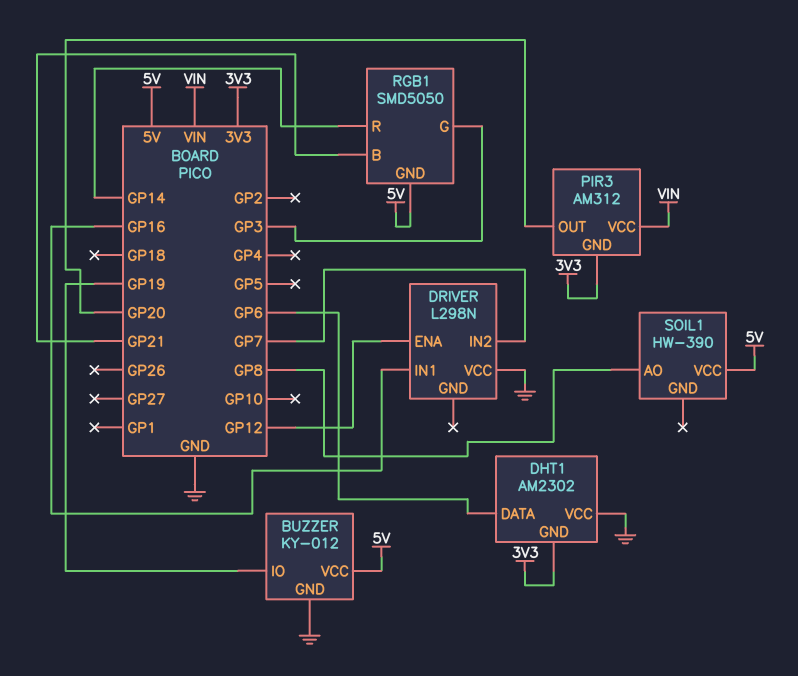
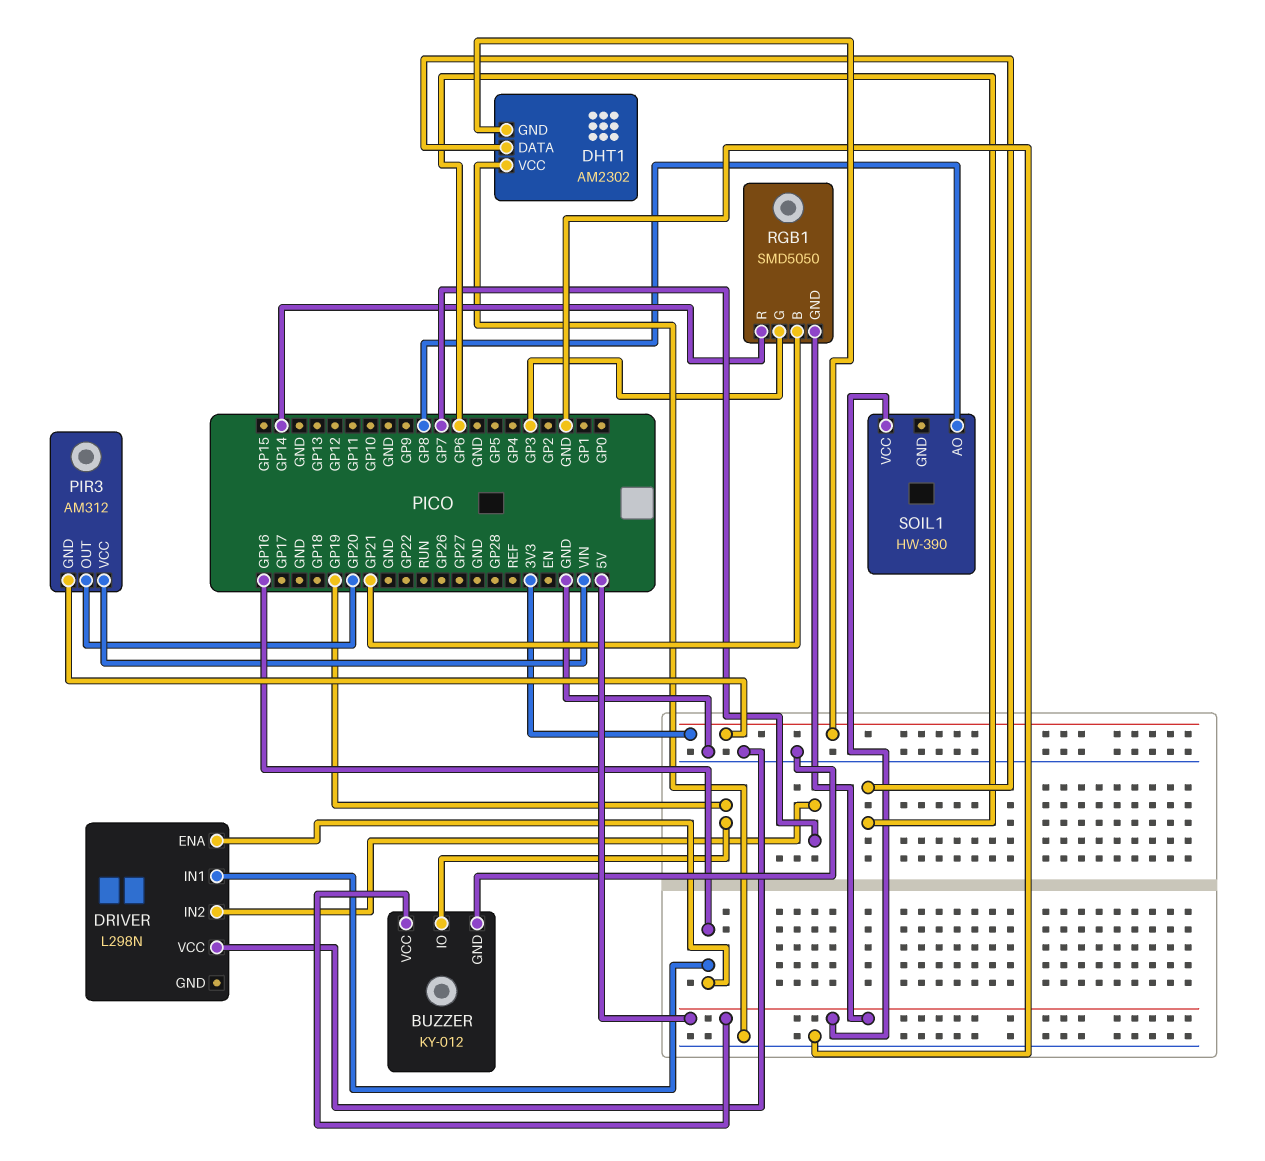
DRIVER pin ENA: GP12 -> GP16

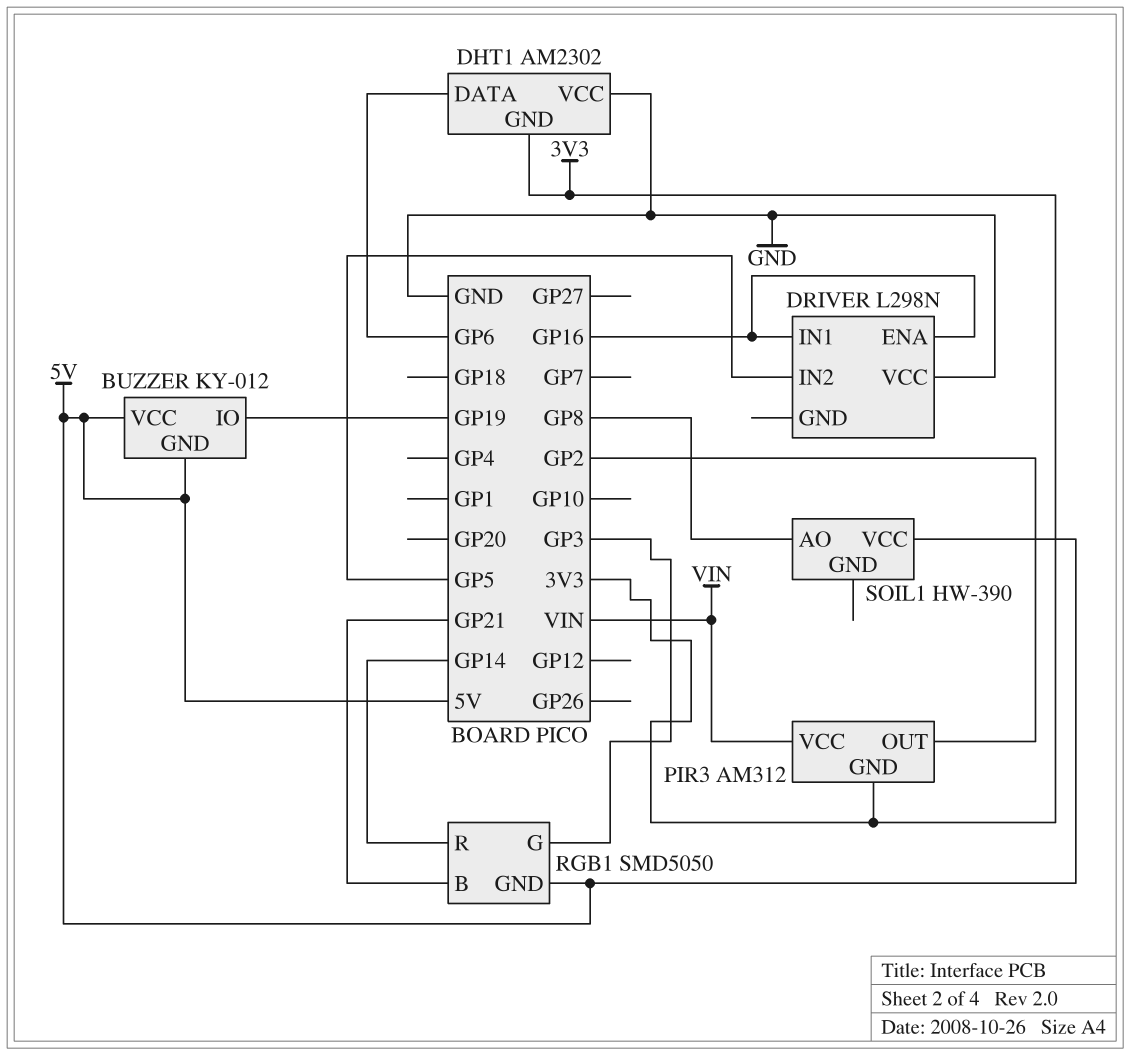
BUZZER pin GND: GND -> 5V
DRIVER pin IN2: GP7 -> GP5
PIR3 pin OUT: GP20 -> GP2

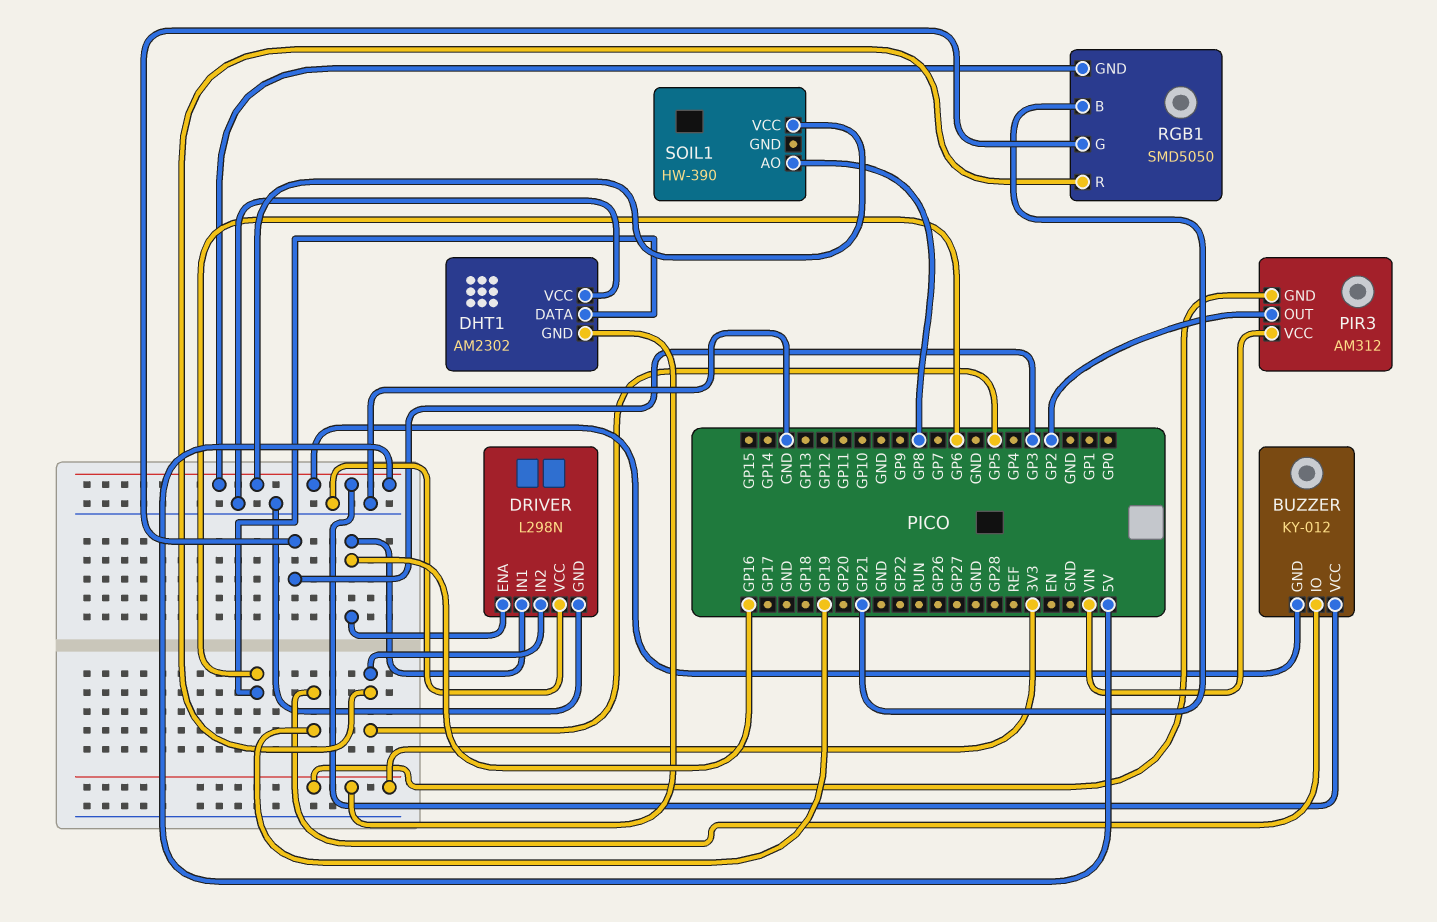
DRIVER pin GND: none -> GND
RGB1 pin R: GP14 -> GP5

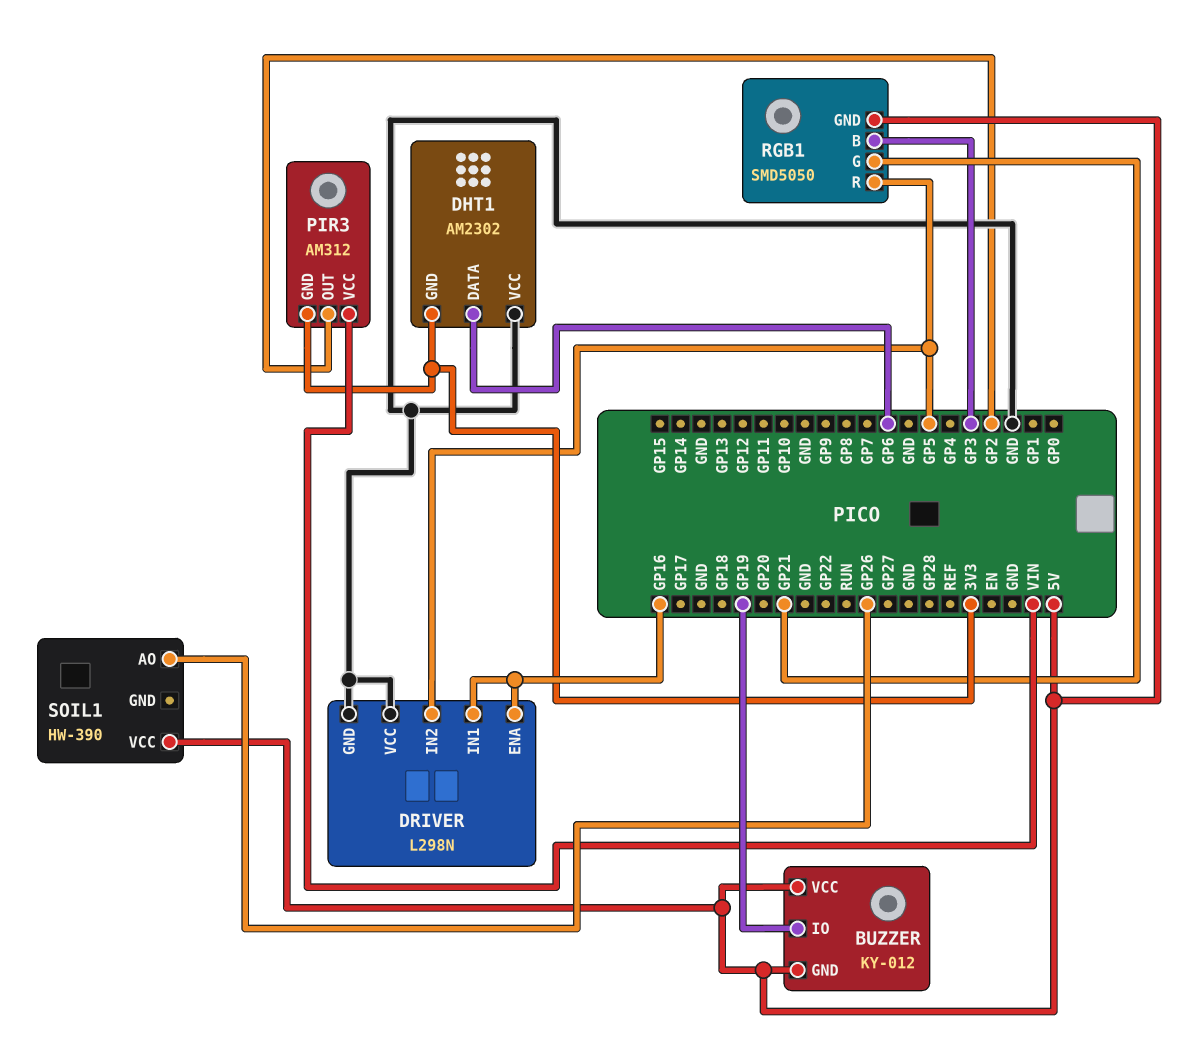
RGB1 pin B: GP21 -> GP3
RGB1 pin G: GP3 -> GP21
SOIL1 pin AO: GP8 -> GP26

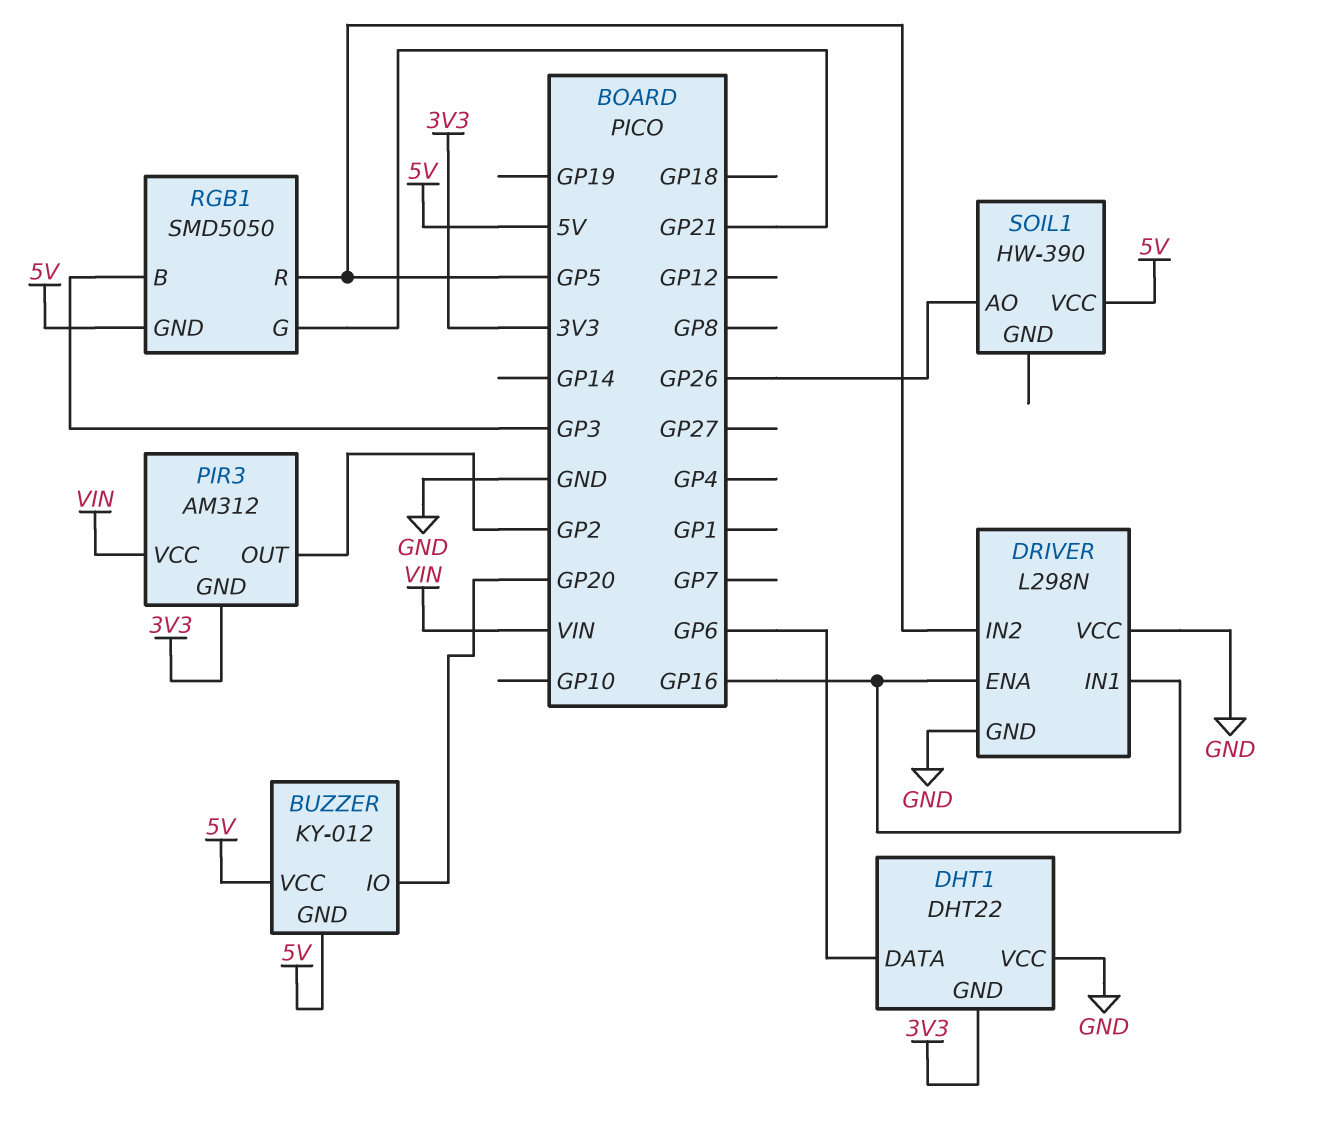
BUZZER pin IO: GP19 -> GP20
DHT1: AM2302 -> DHT22

